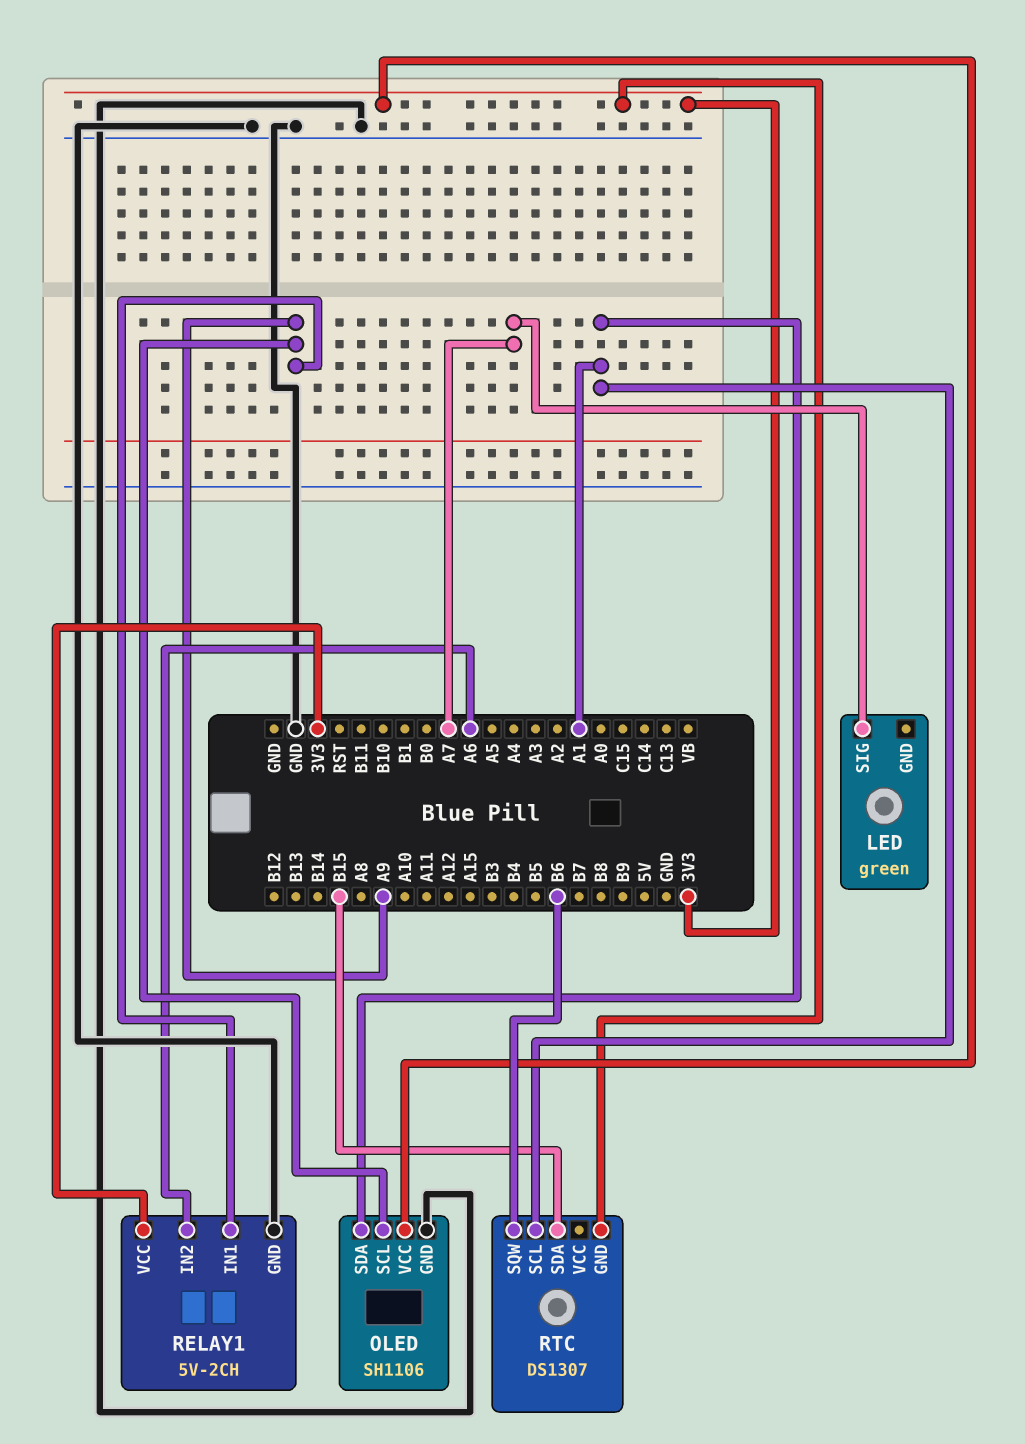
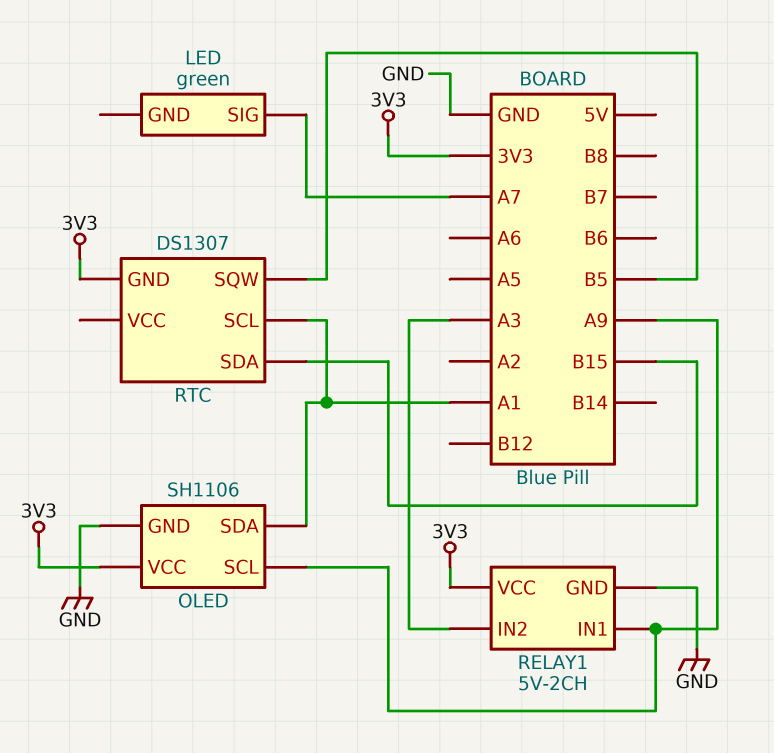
RELAY1 pin IN2: A6 -> A3
RTC pin SQW: B6 -> B5

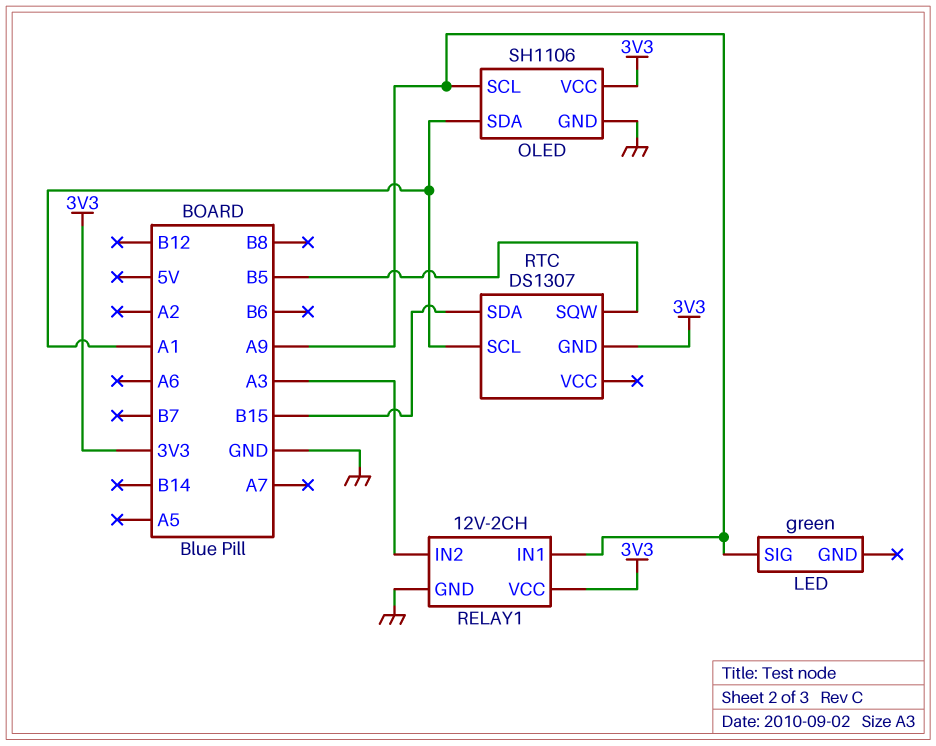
LED pin SIG: A7 -> A9
RELAY1: 5V-2CH -> 12V-2CH

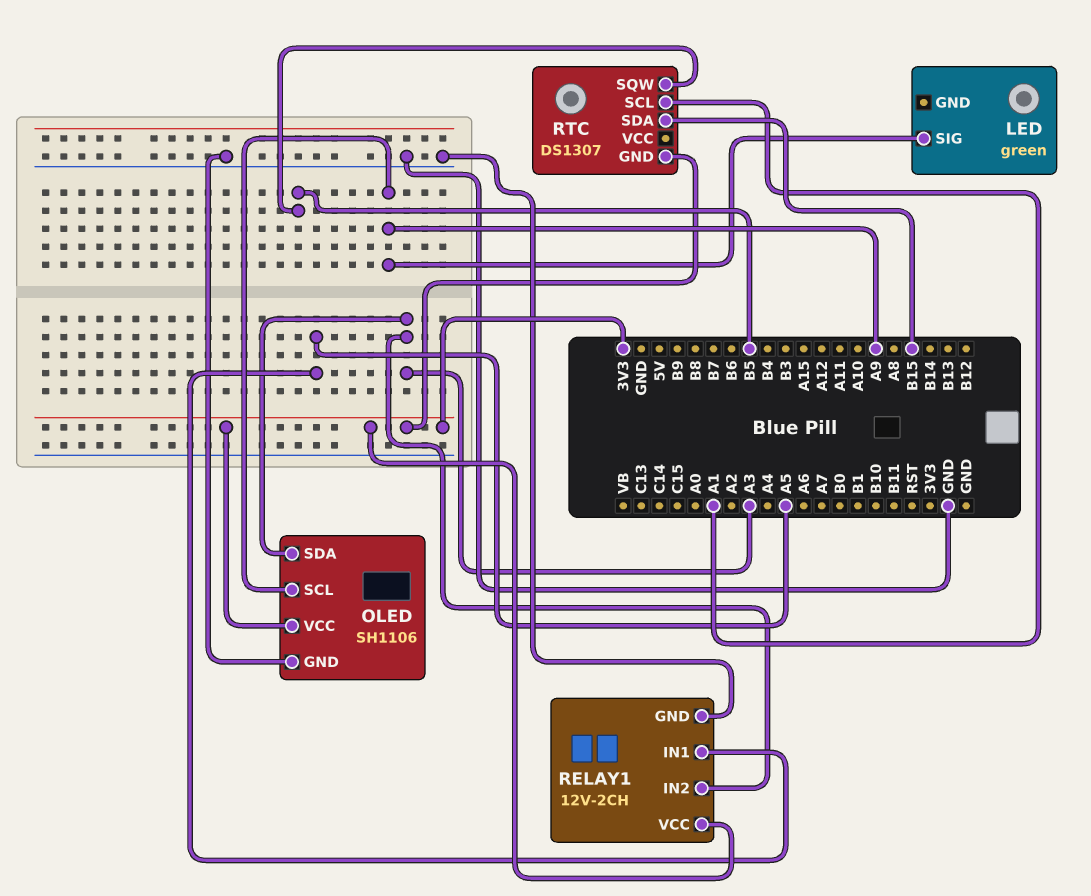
OLED pin SDA: A1 -> A3
RELAY1 pin IN1: A9 -> A5

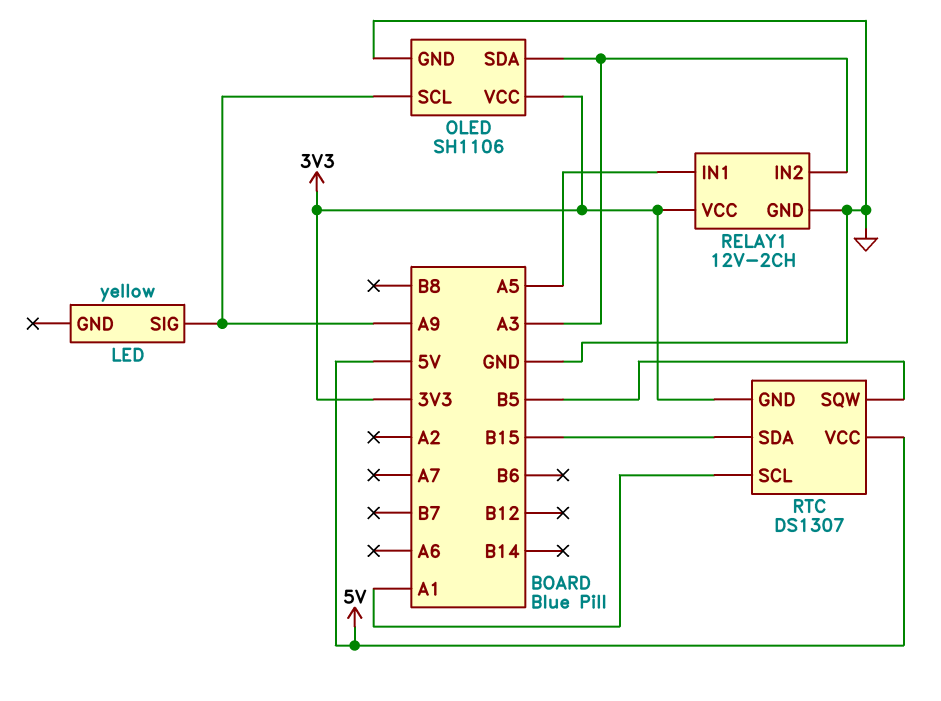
LED: green -> yellow
RTC pin VCC: none -> 5V

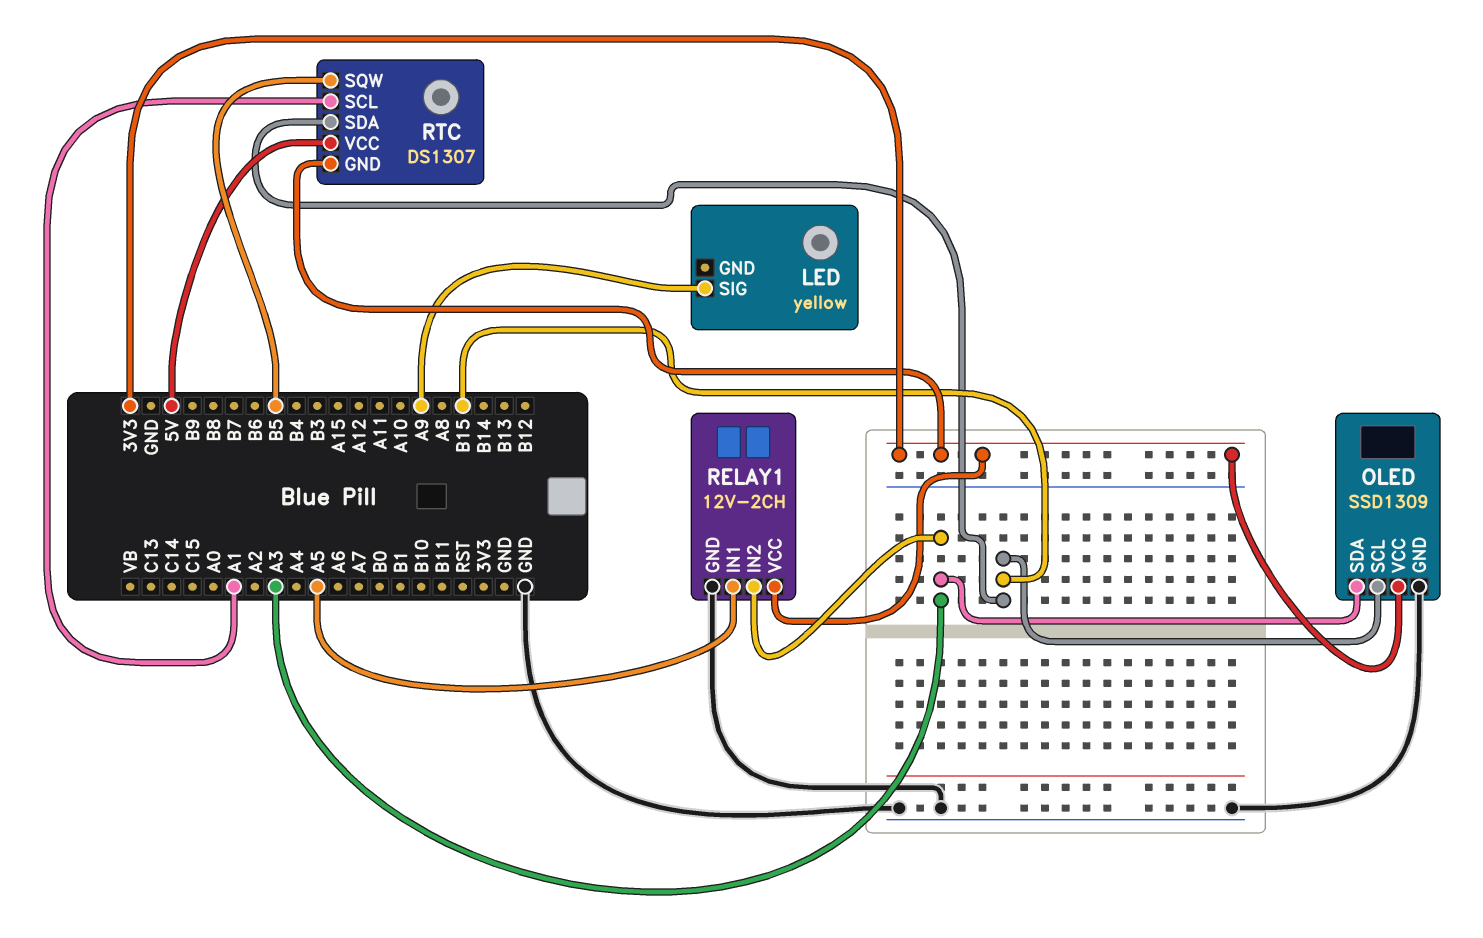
OLED: SH1106 -> SSD1309
OLED pin SCL: A9 -> B15

